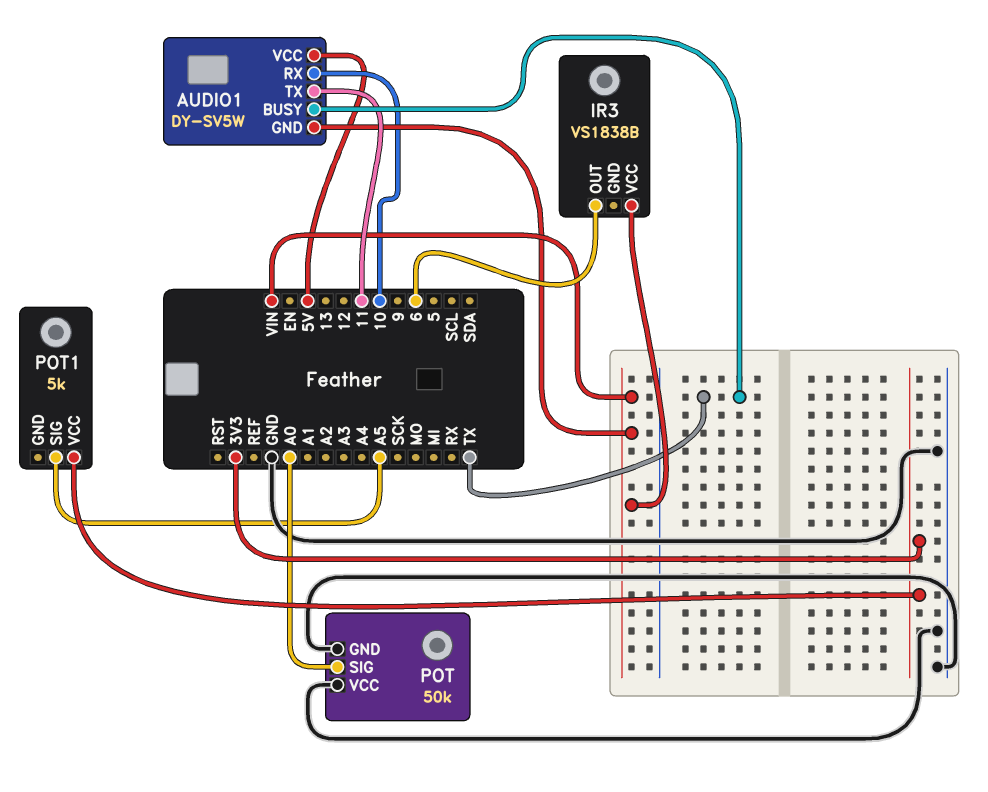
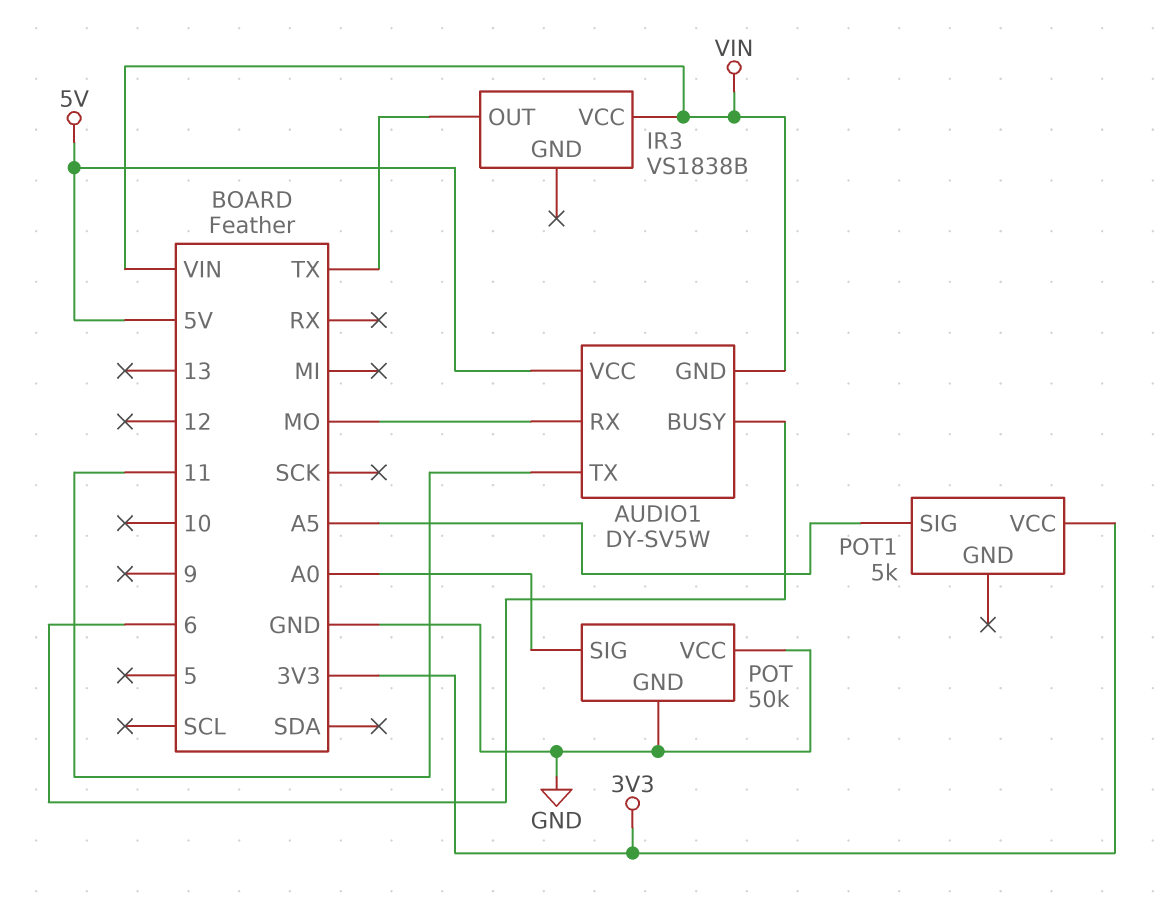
AUDIO1 pin BUSY: TX -> 6
AUDIO1 pin RX: 10 -> MO
IR3 pin OUT: 6 -> TX

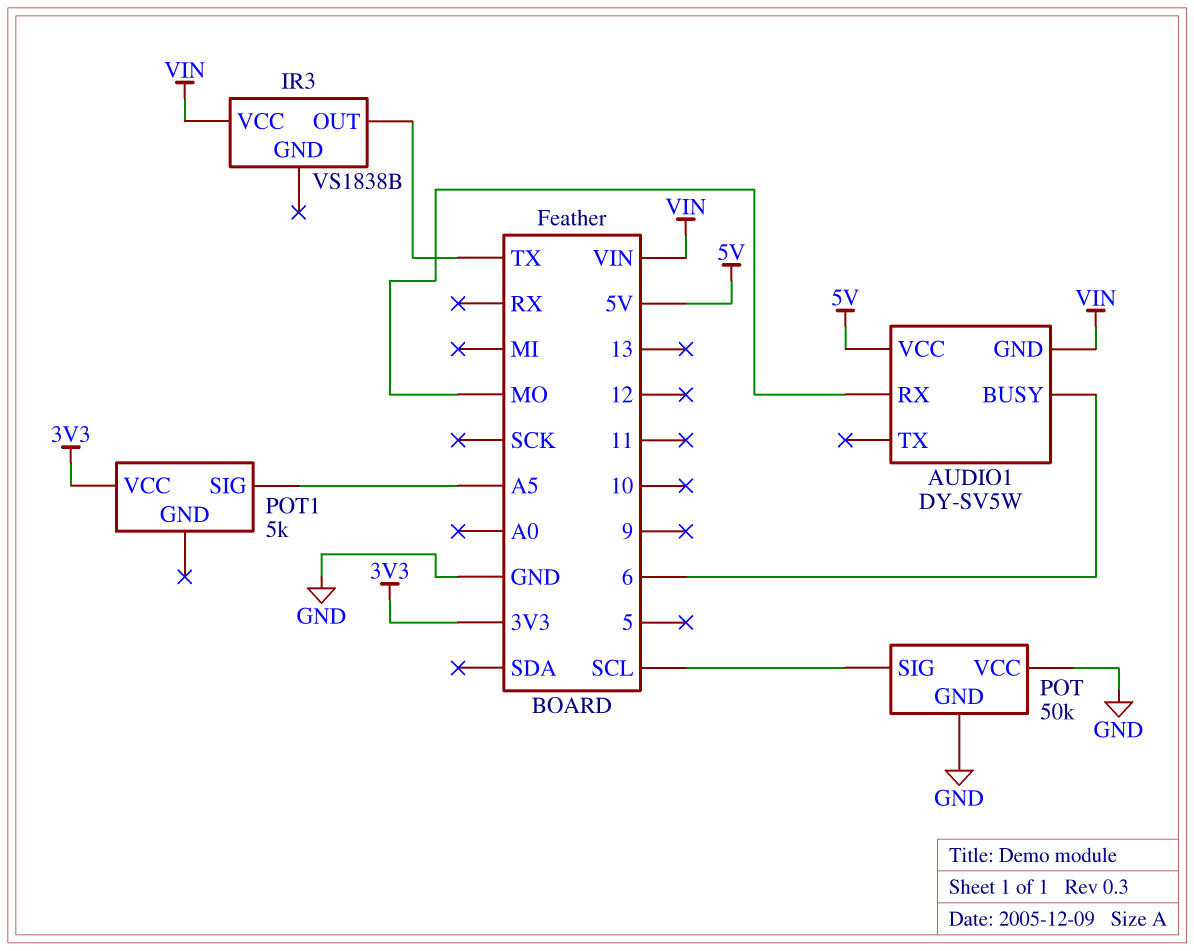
AUDIO1 pin TX: 11 -> none
POT pin SIG: A0 -> SCL

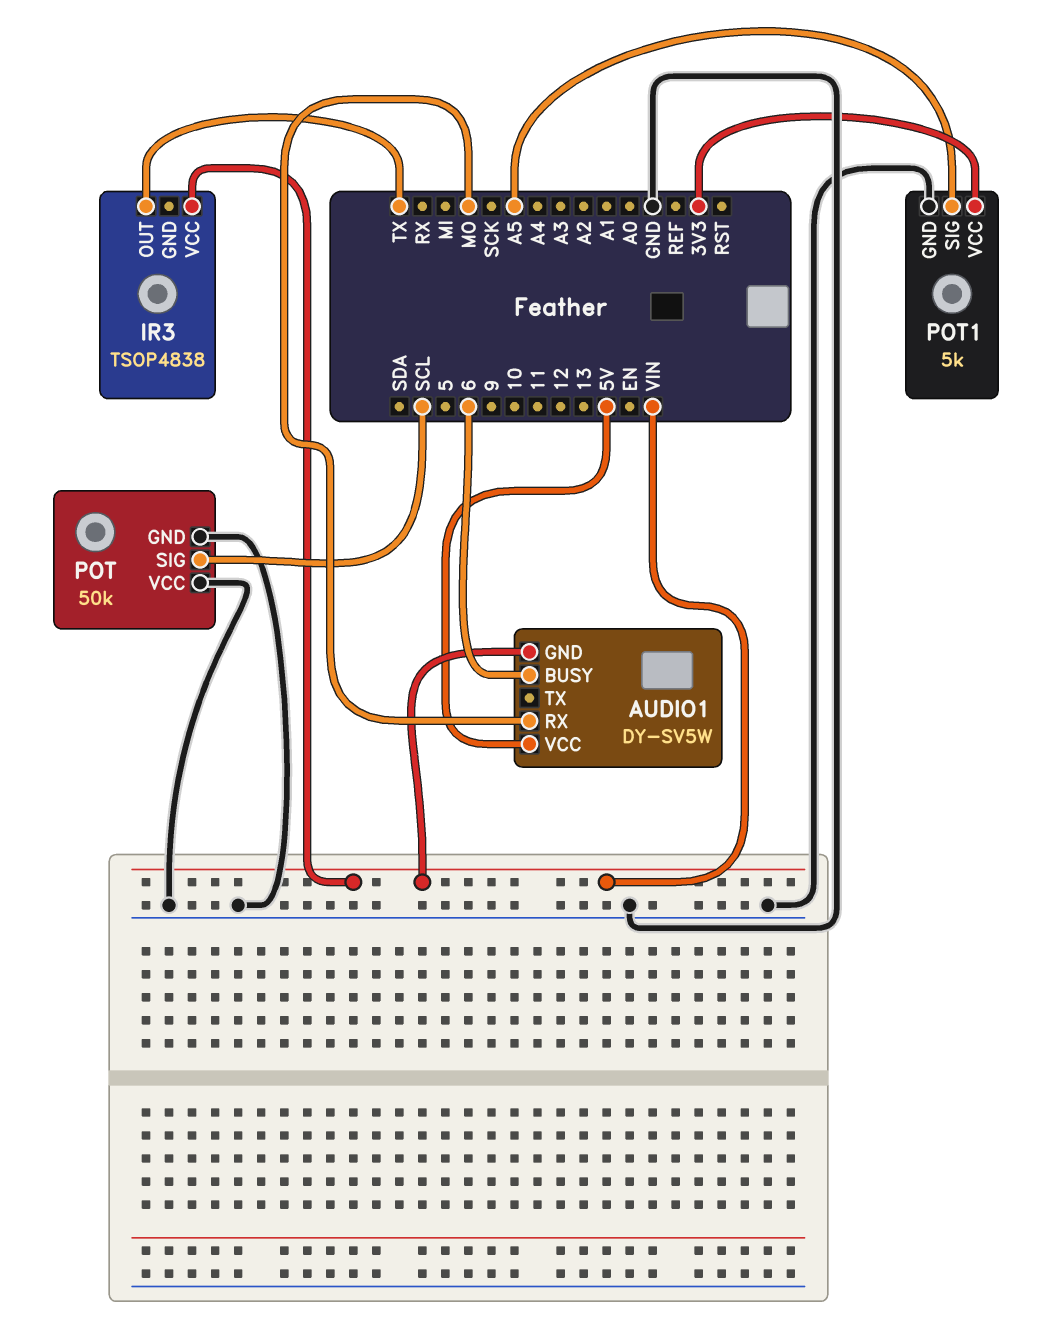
IR3: VS1838B -> TSOP4838
POT1 pin GND: none -> GND

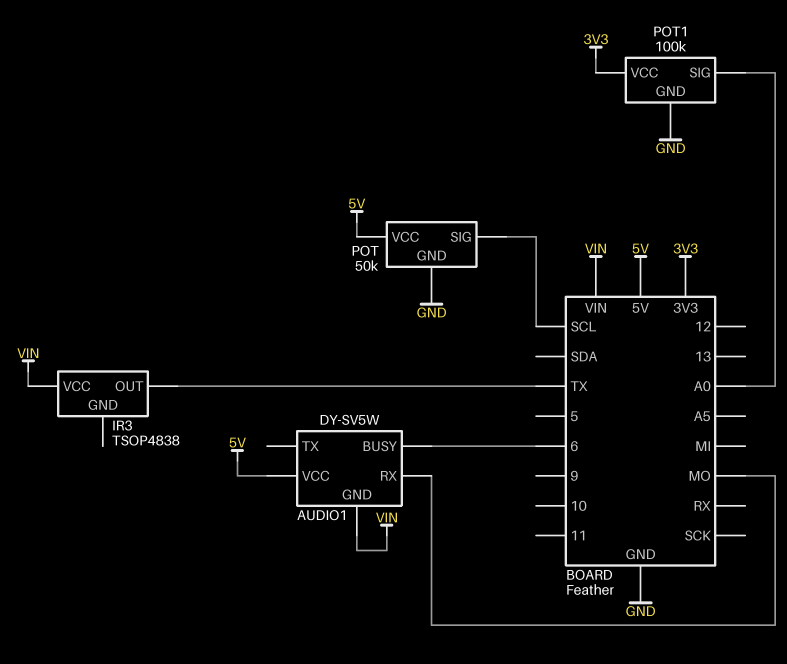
POT pin VCC: GND -> 5V
POT1: 5k -> 100k
POT1 pin SIG: A5 -> A0

